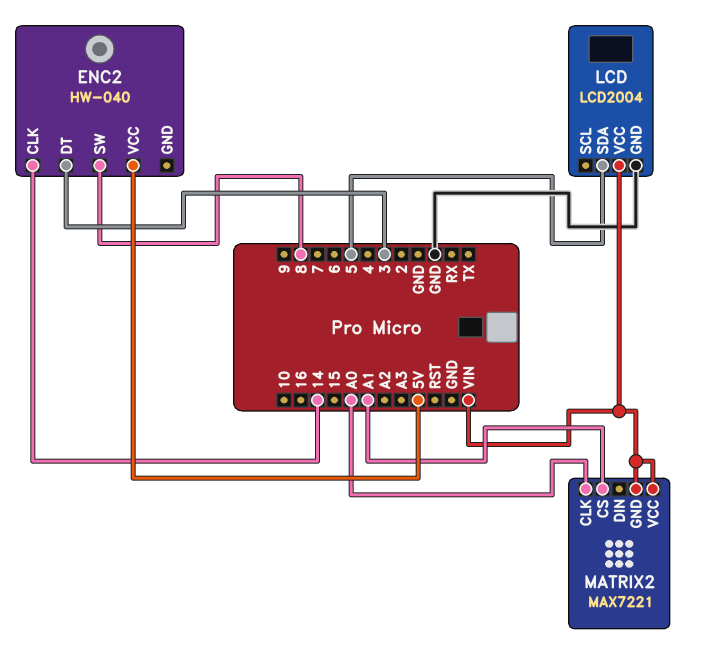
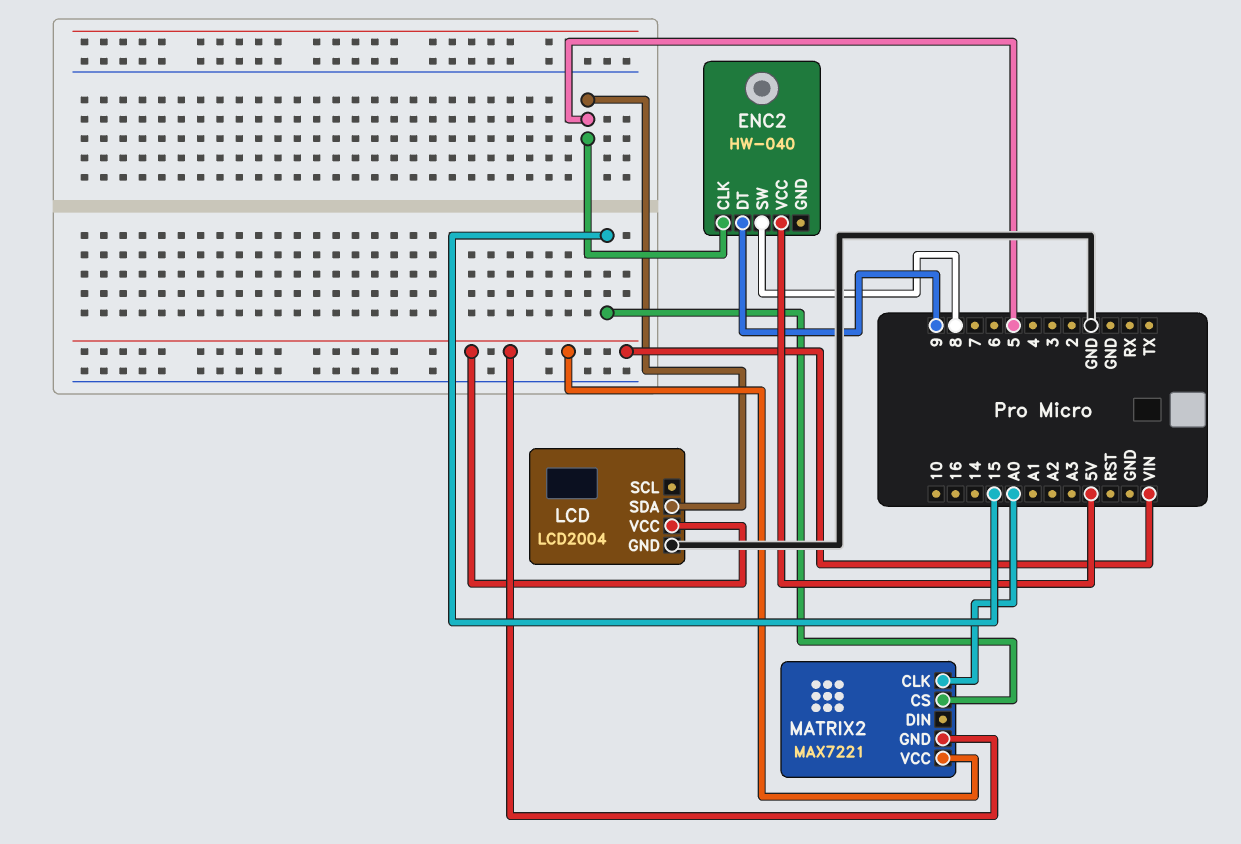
ENC2 pin CLK: 14 -> 5
ENC2 pin DT: 3 -> 9
MATRIX2 pin CS: A1 -> 15

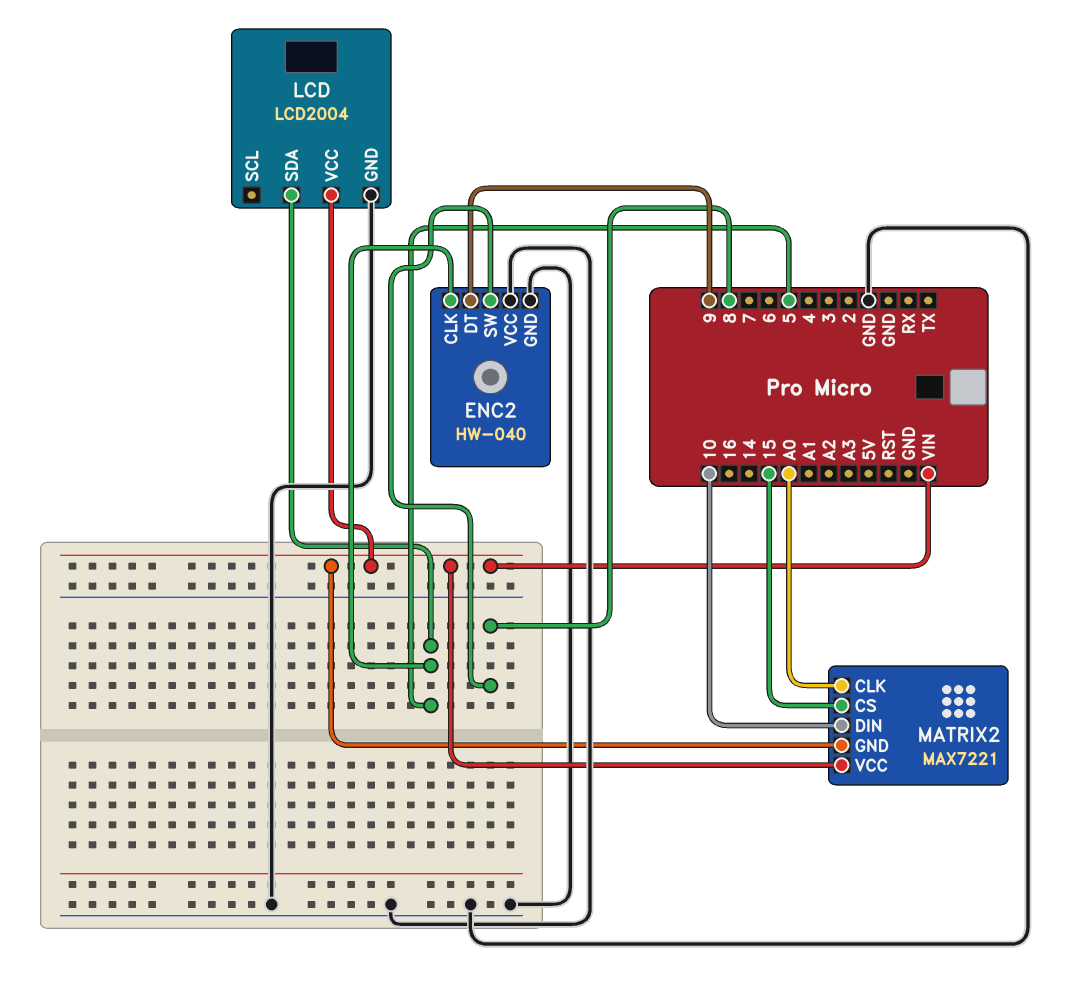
ENC2 pin GND: none -> GND
ENC2 pin VCC: 5V -> GND
MATRIX2 pin DIN: none -> 10

